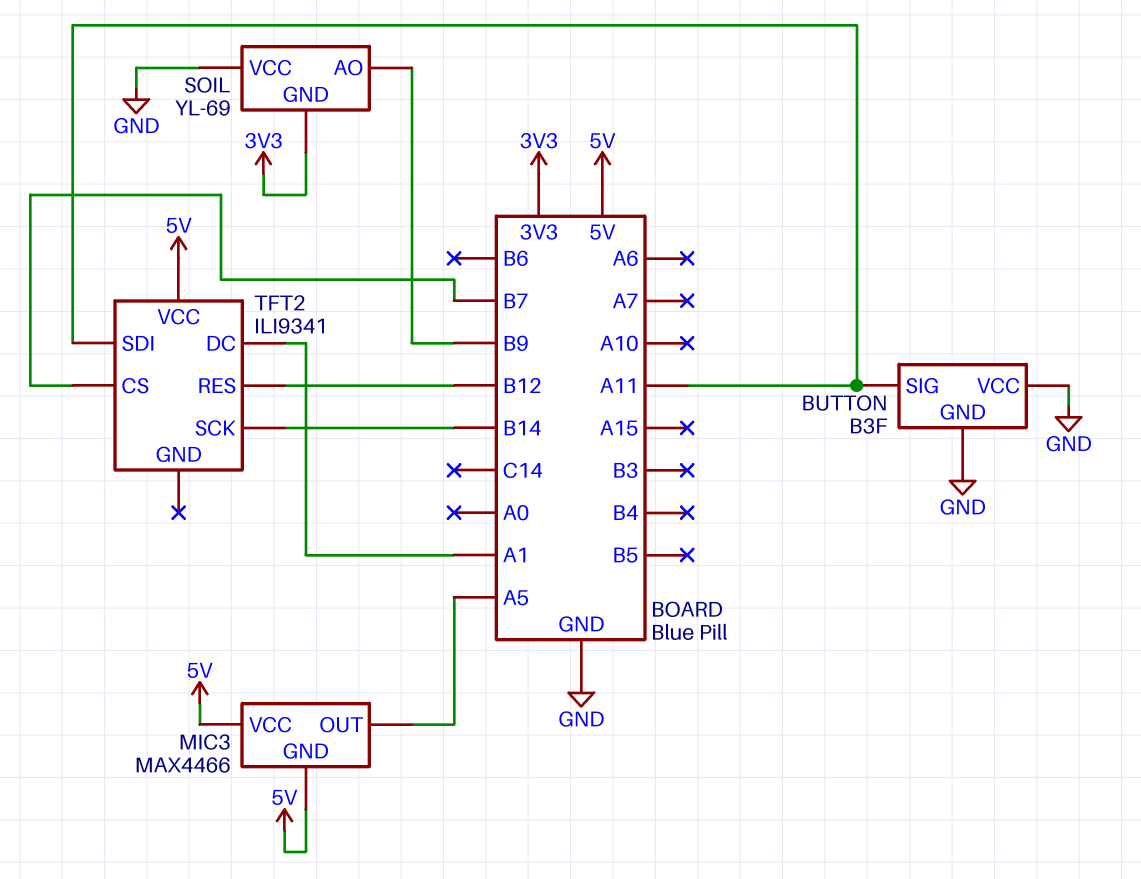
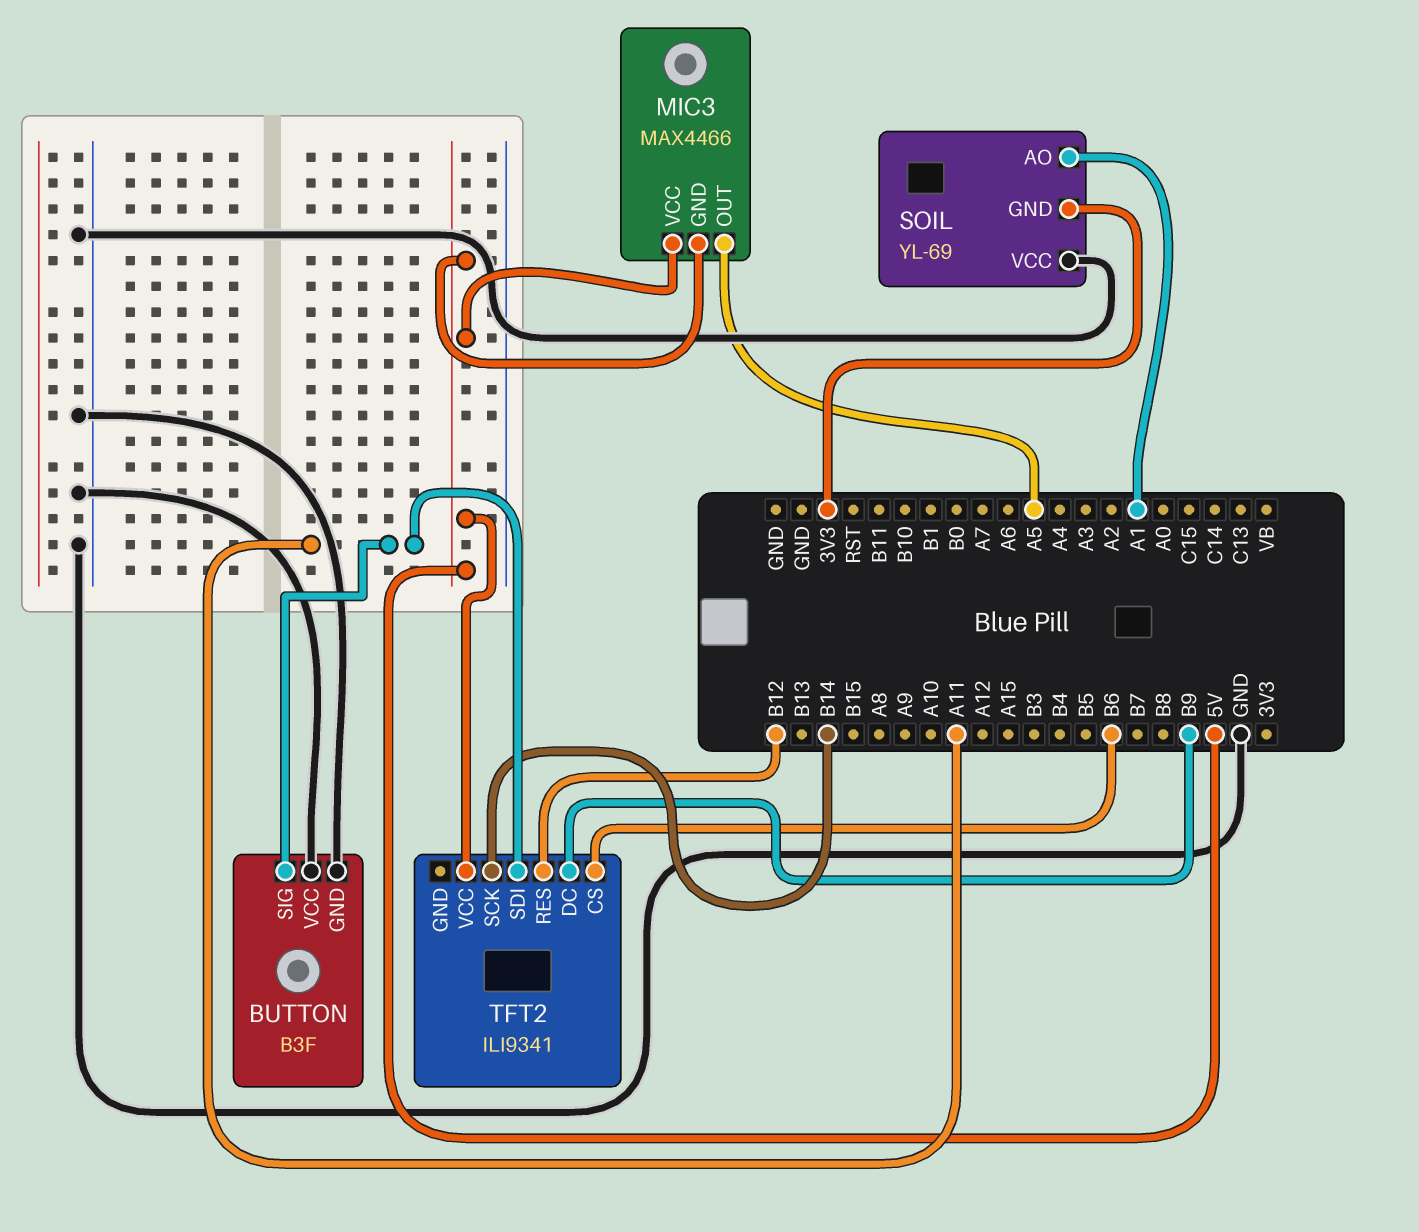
SOIL pin AO: B9 -> A1
TFT2 pin CS: B7 -> B6
TFT2 pin DC: A1 -> B9

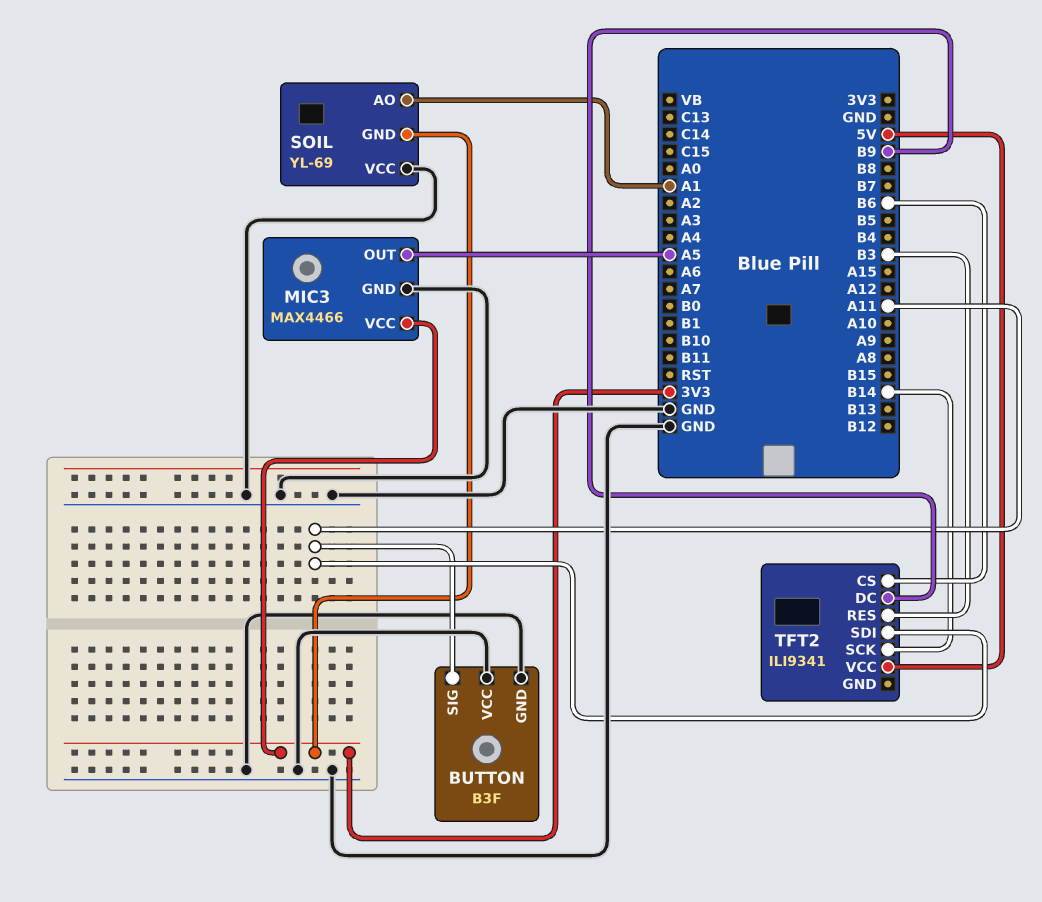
MIC3 pin GND: 5V -> GND
MIC3 pin VCC: 5V -> 3V3
TFT2 pin RES: B12 -> B3

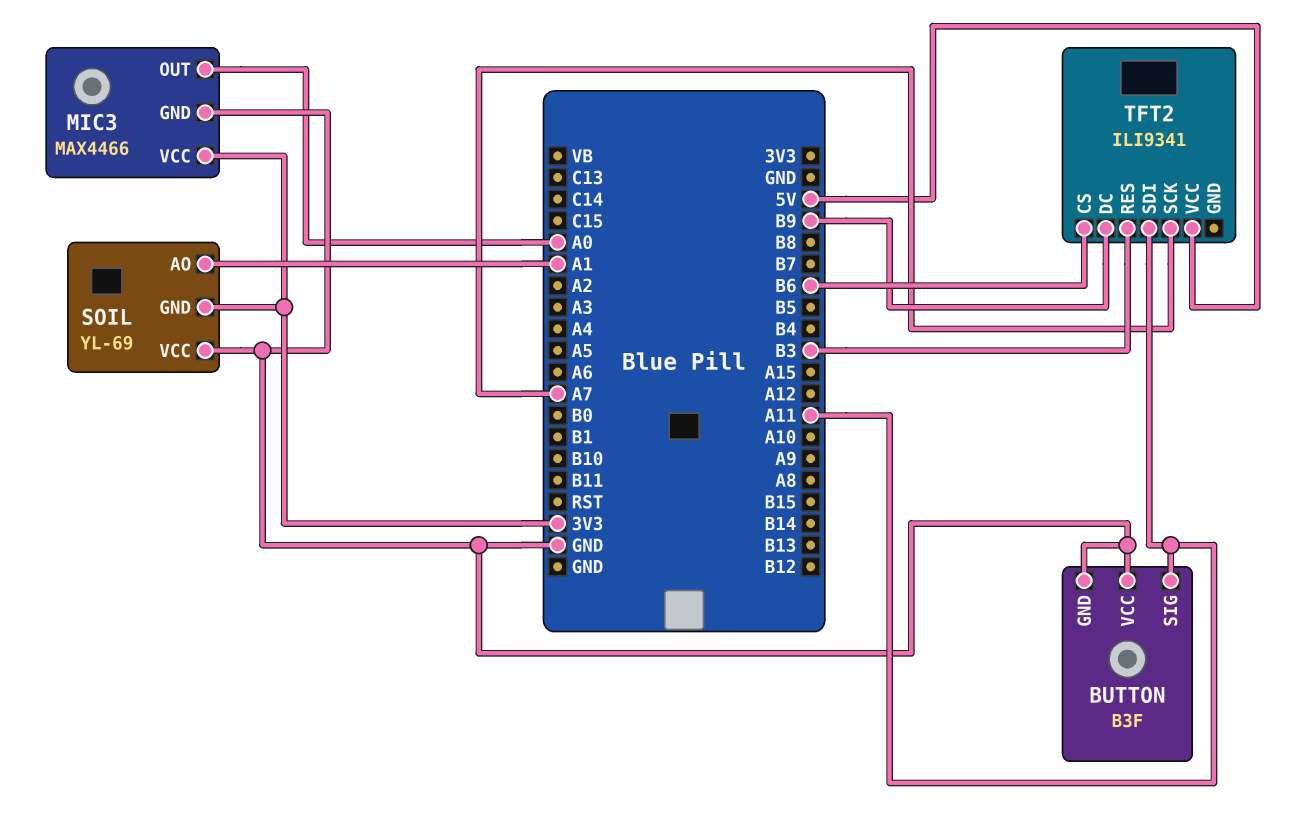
MIC3 pin OUT: A5 -> A0
TFT2 pin SCK: B14 -> A7

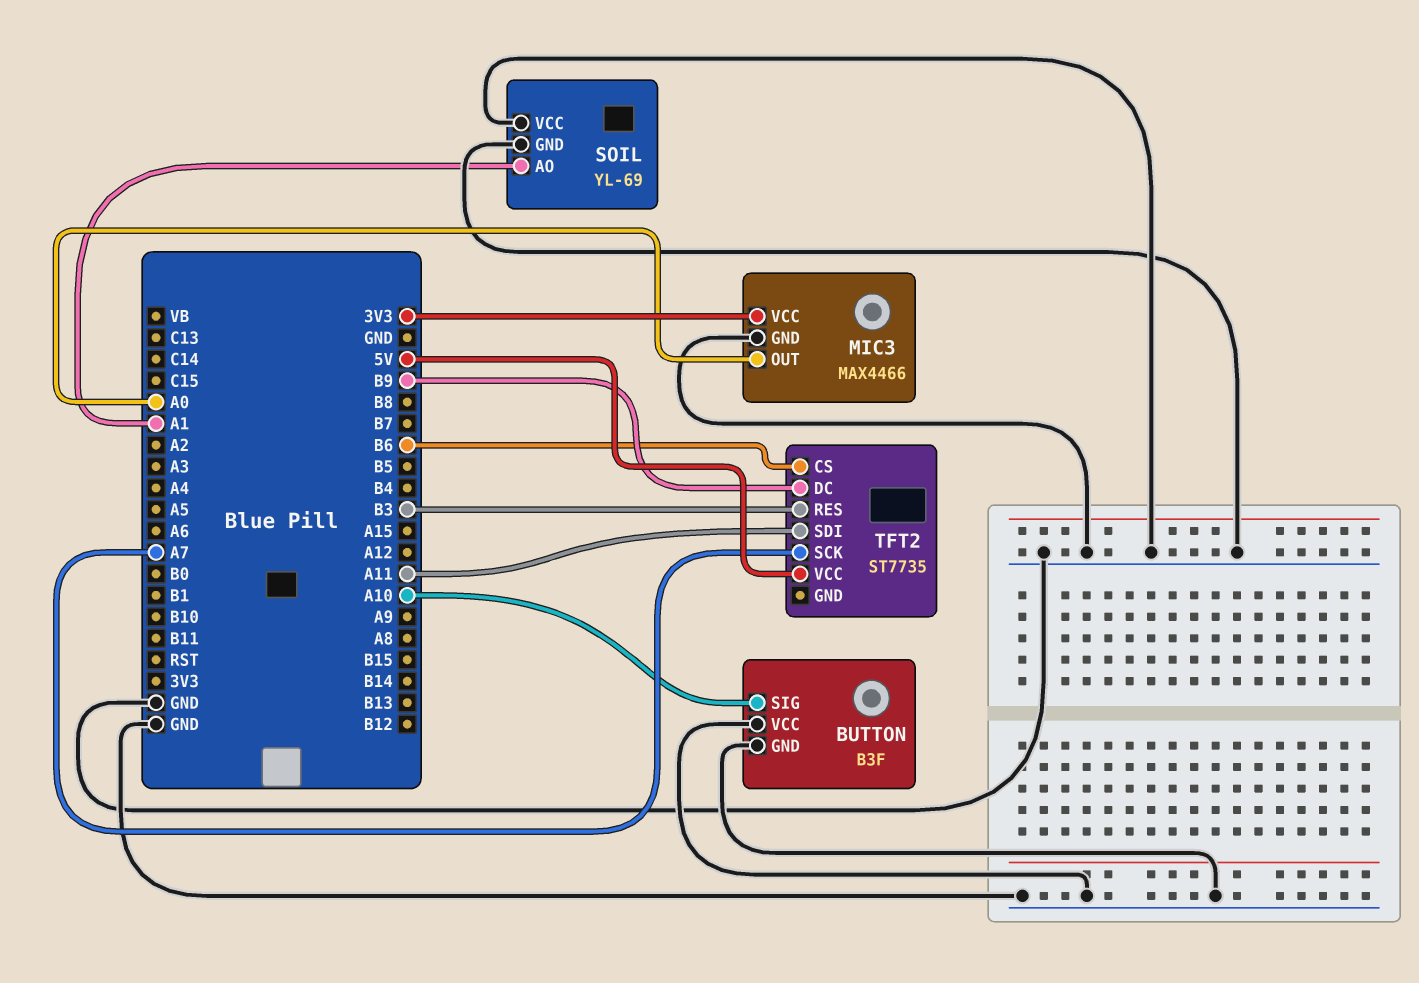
BUTTON pin SIG: A11 -> A10
SOIL pin GND: 3V3 -> GND
TFT2: ILI9341 -> ST7735

